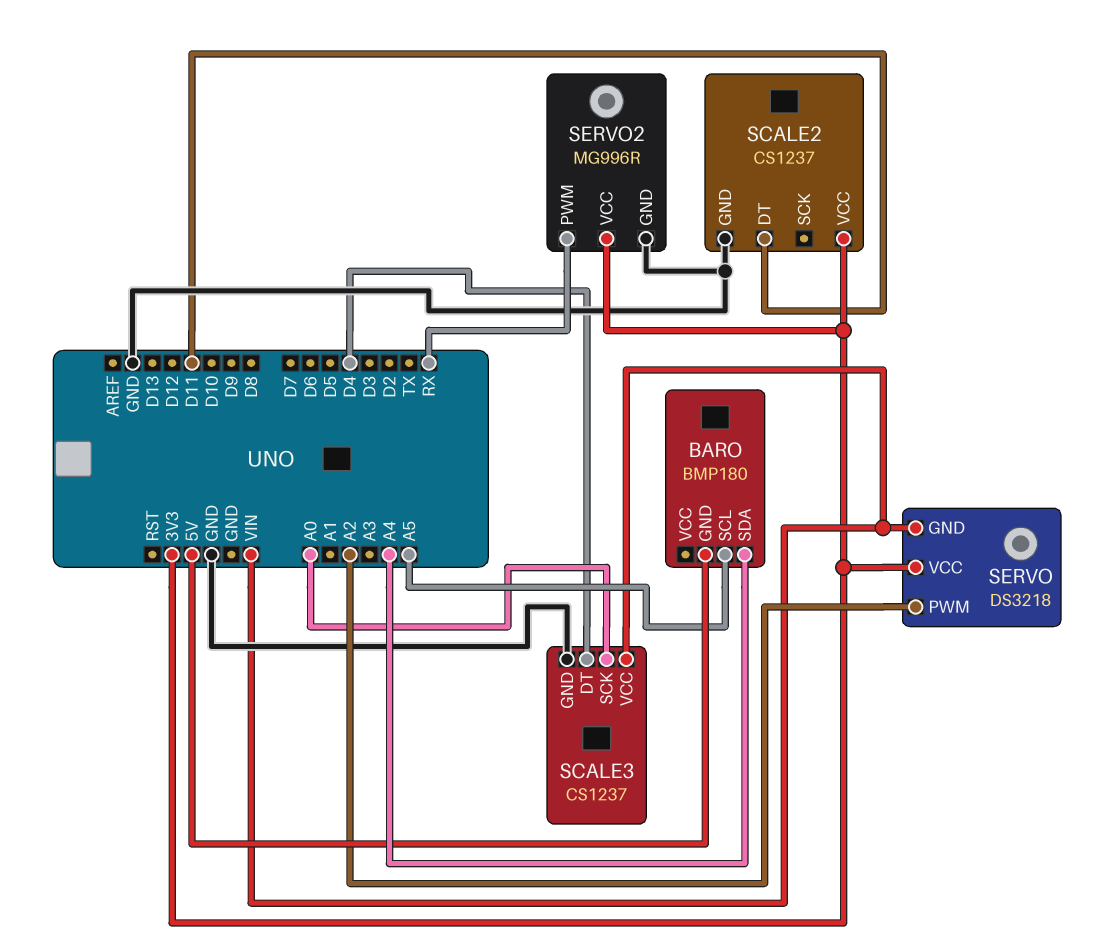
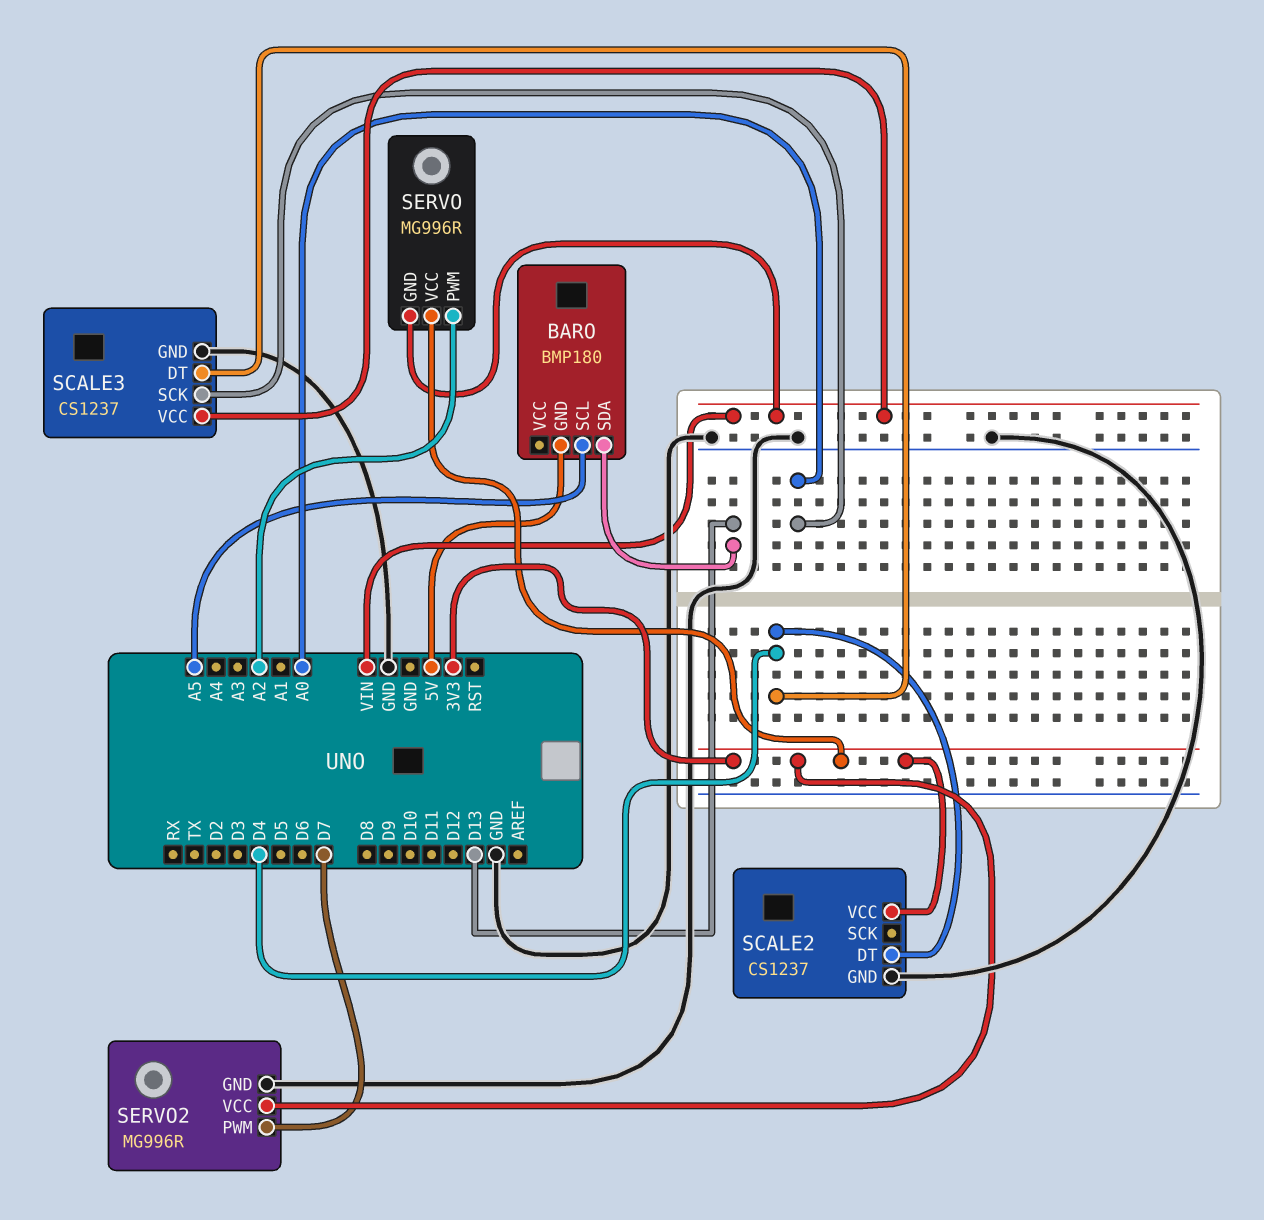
BARO pin SDA: A4 -> D13
SCALE2 pin DT: D11 -> D4
SERVO: DS3218 -> MG996R
SERVO2 pin PWM: RX -> D7

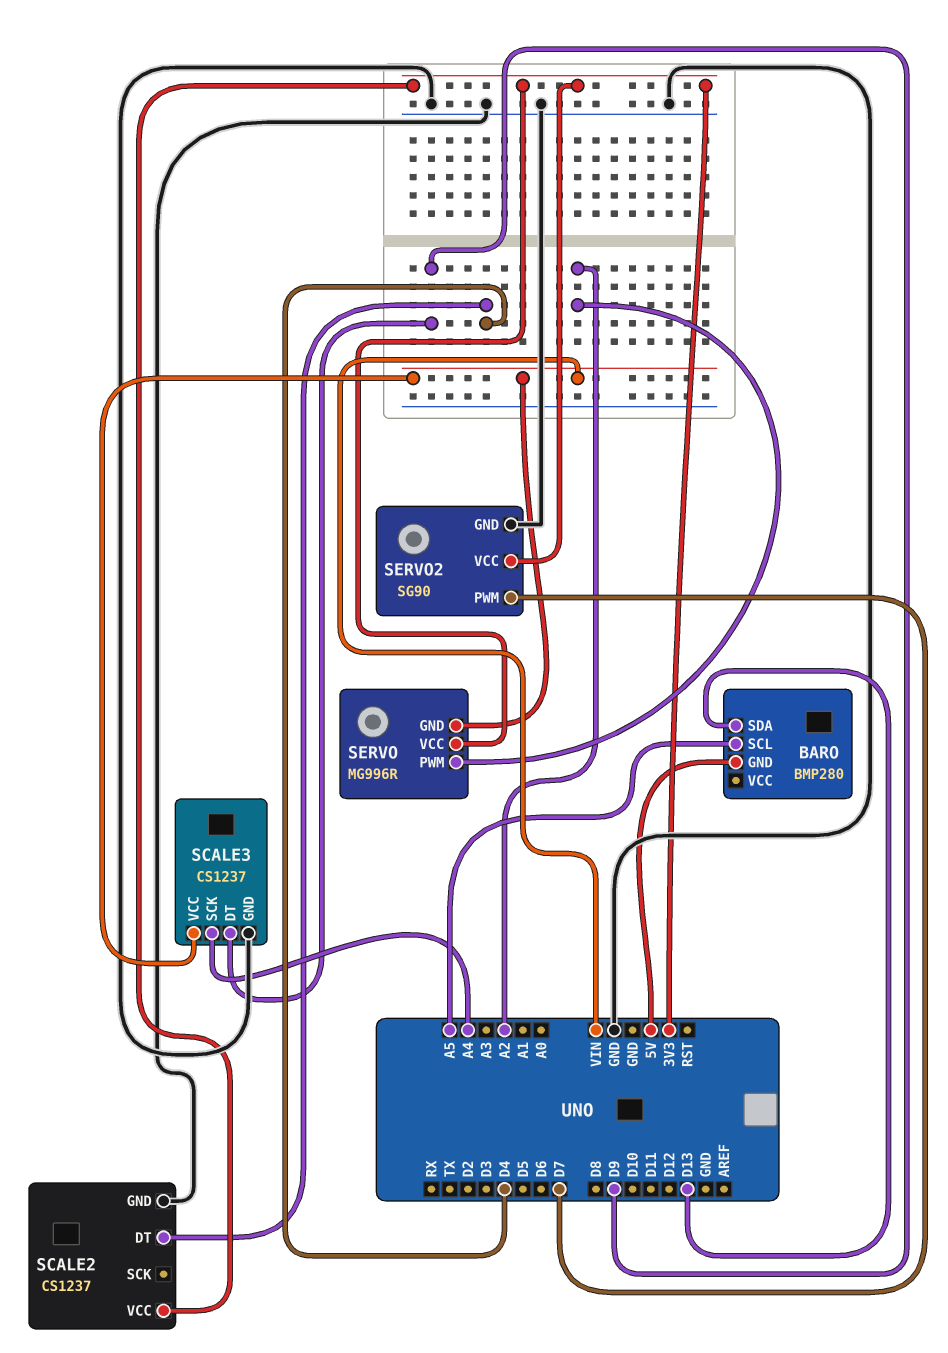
BARO: BMP180 -> BMP280
SCALE3 pin DT: D4 -> D9
SCALE3 pin SCK: A0 -> A4
SERVO2: MG996R -> SG90

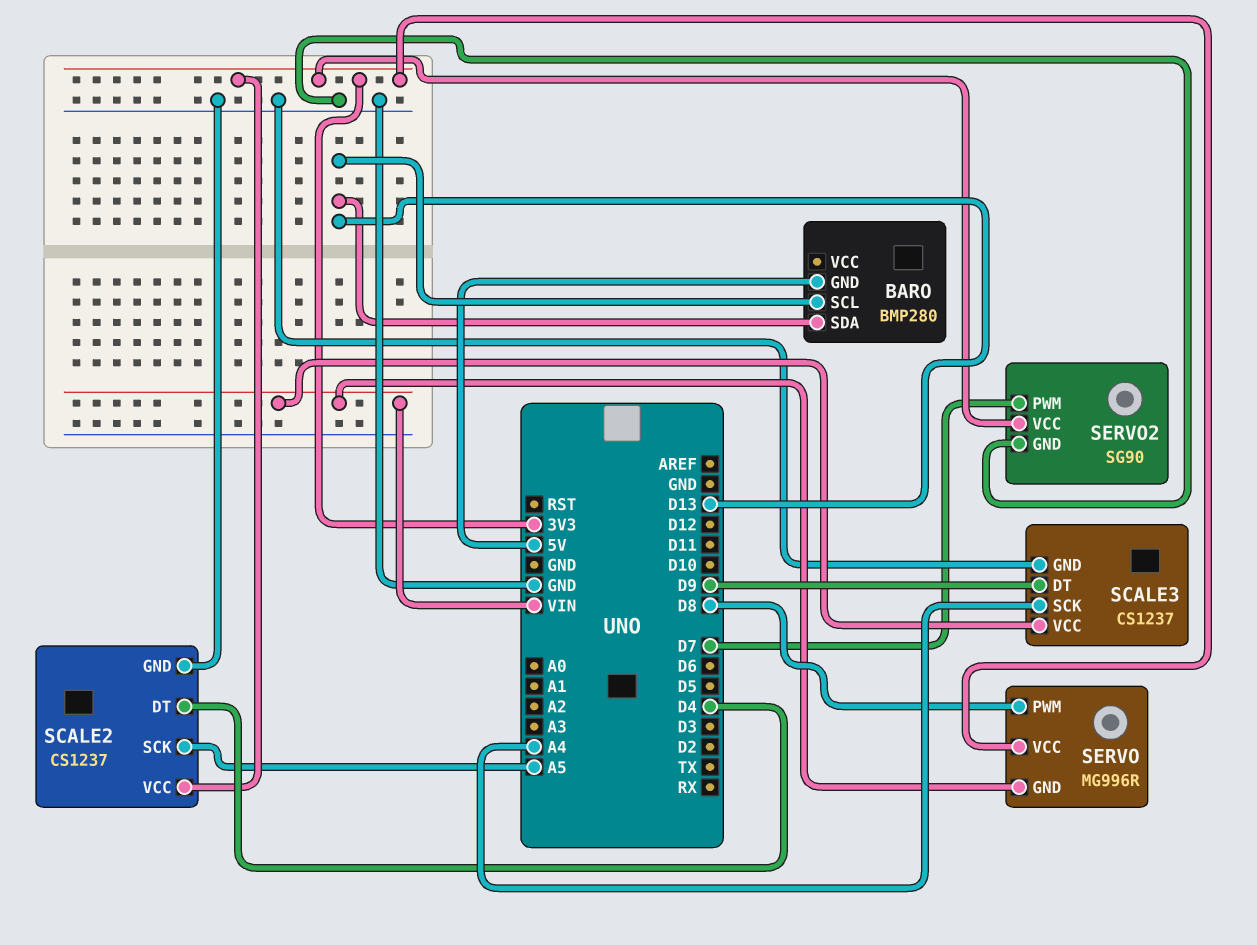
BARO pin SCL: A5 -> D13
SCALE2 pin SCK: none -> A5
SERVO pin PWM: A2 -> D8

